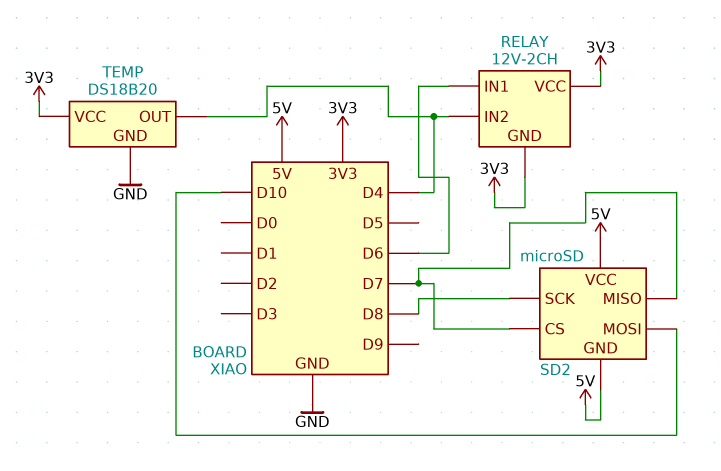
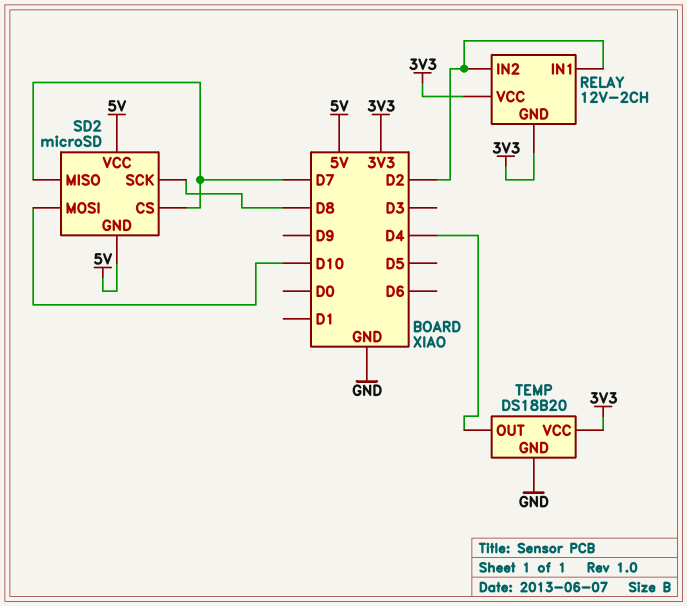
RELAY pin IN1: D6 -> D2
RELAY pin IN2: D4 -> D2

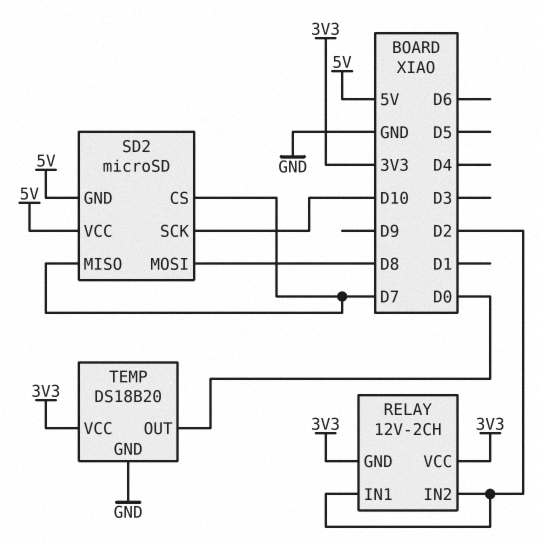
SD2 pin MOSI: D10 -> D8
SD2 pin SCK: D8 -> D10
TEMP pin OUT: D4 -> D0

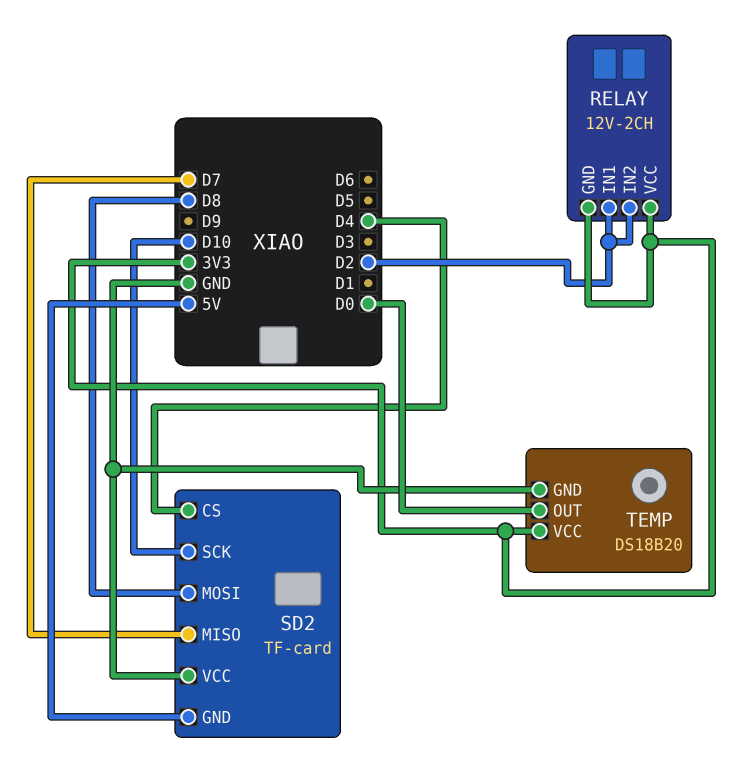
SD2: microSD -> TF-card
SD2 pin CS: D7 -> D4
SD2 pin VCC: 5V -> GND

